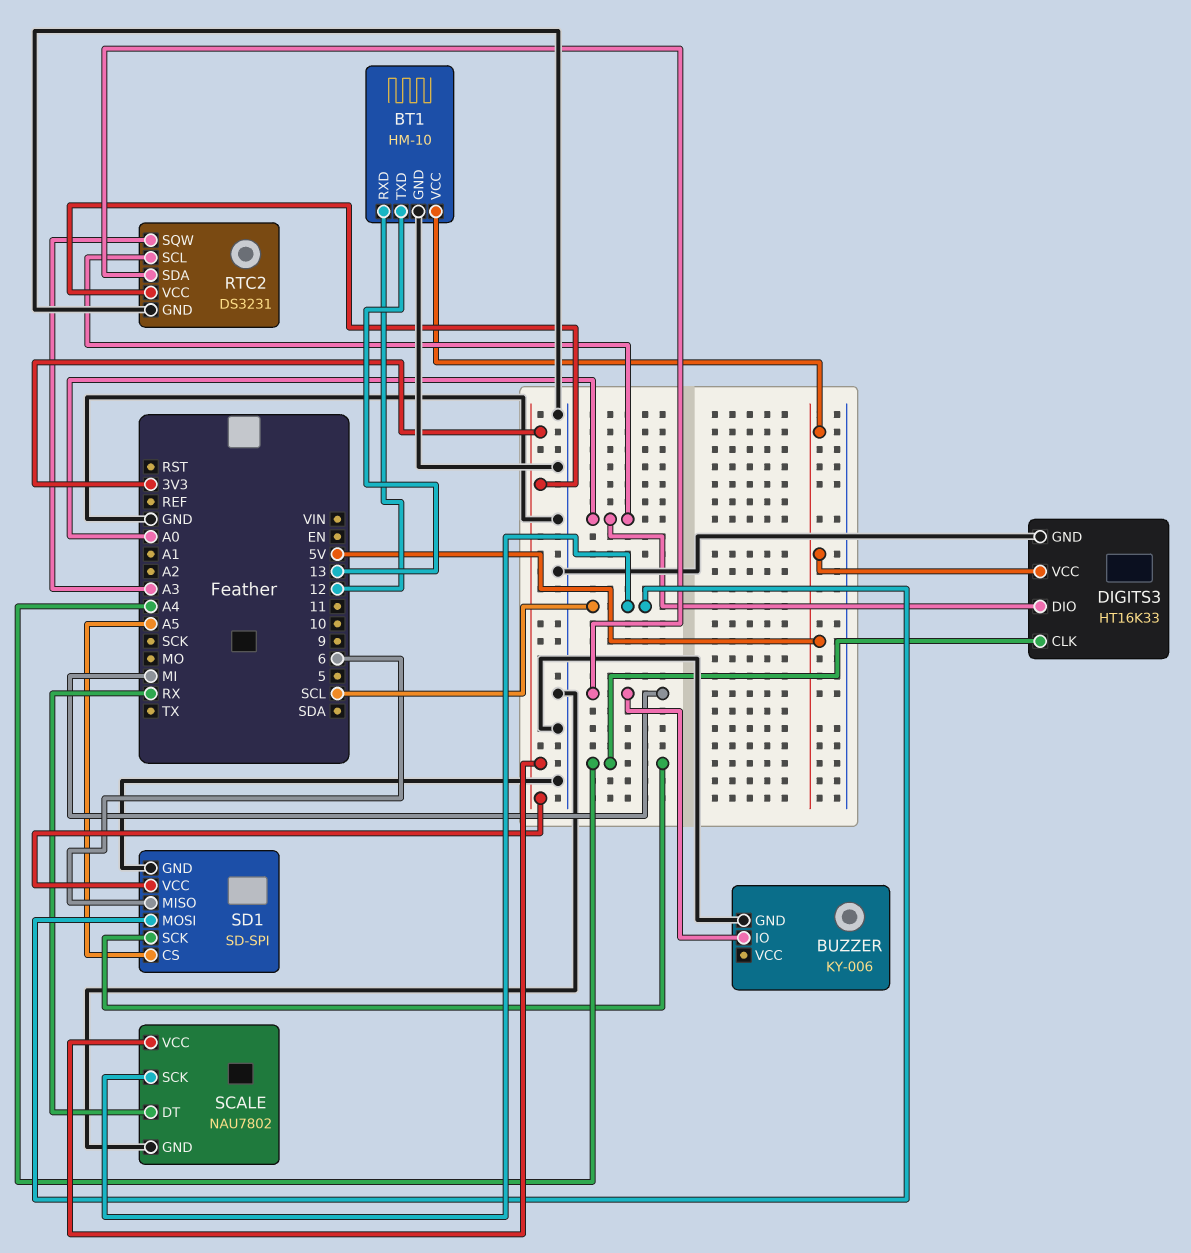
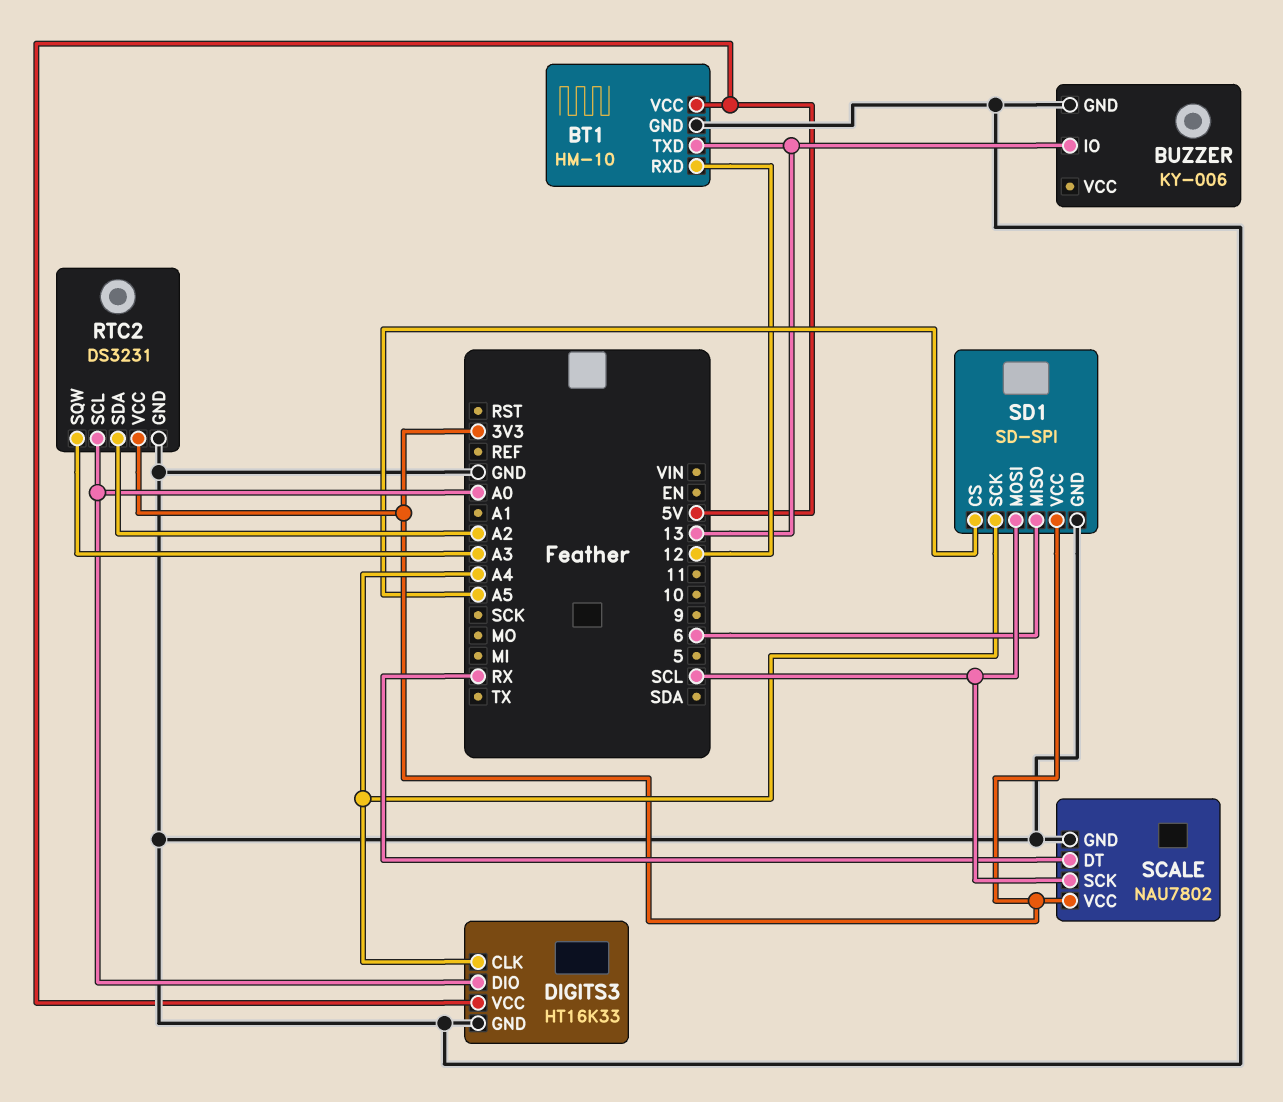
BUZZER pin IO: MI -> 13
RTC2 pin SDA: MI -> A2

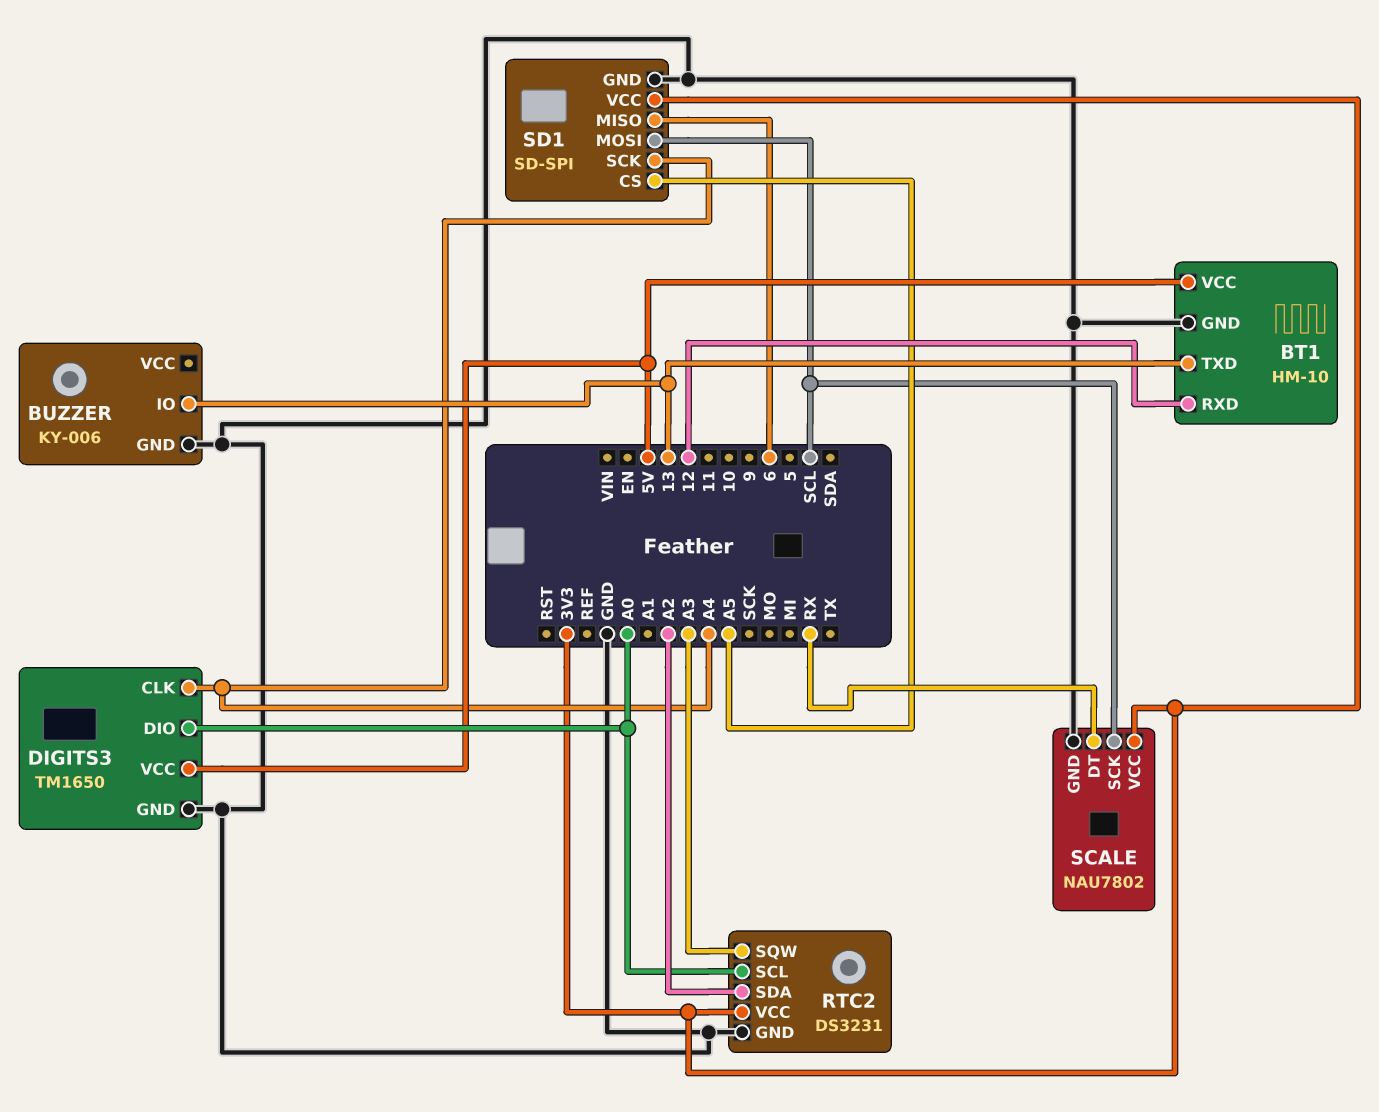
DIGITS3: HT16K33 -> TM1650

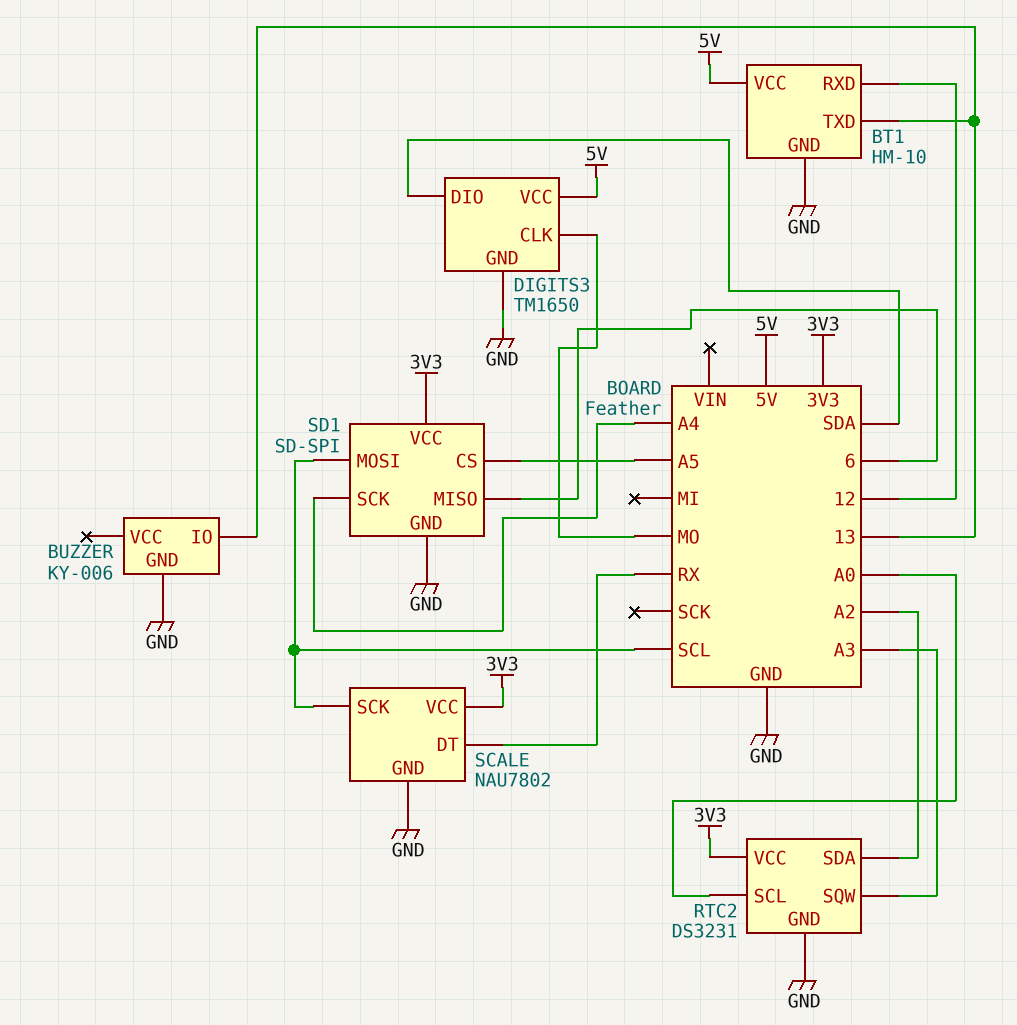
DIGITS3 pin CLK: A4 -> MO
DIGITS3 pin DIO: A0 -> SDA

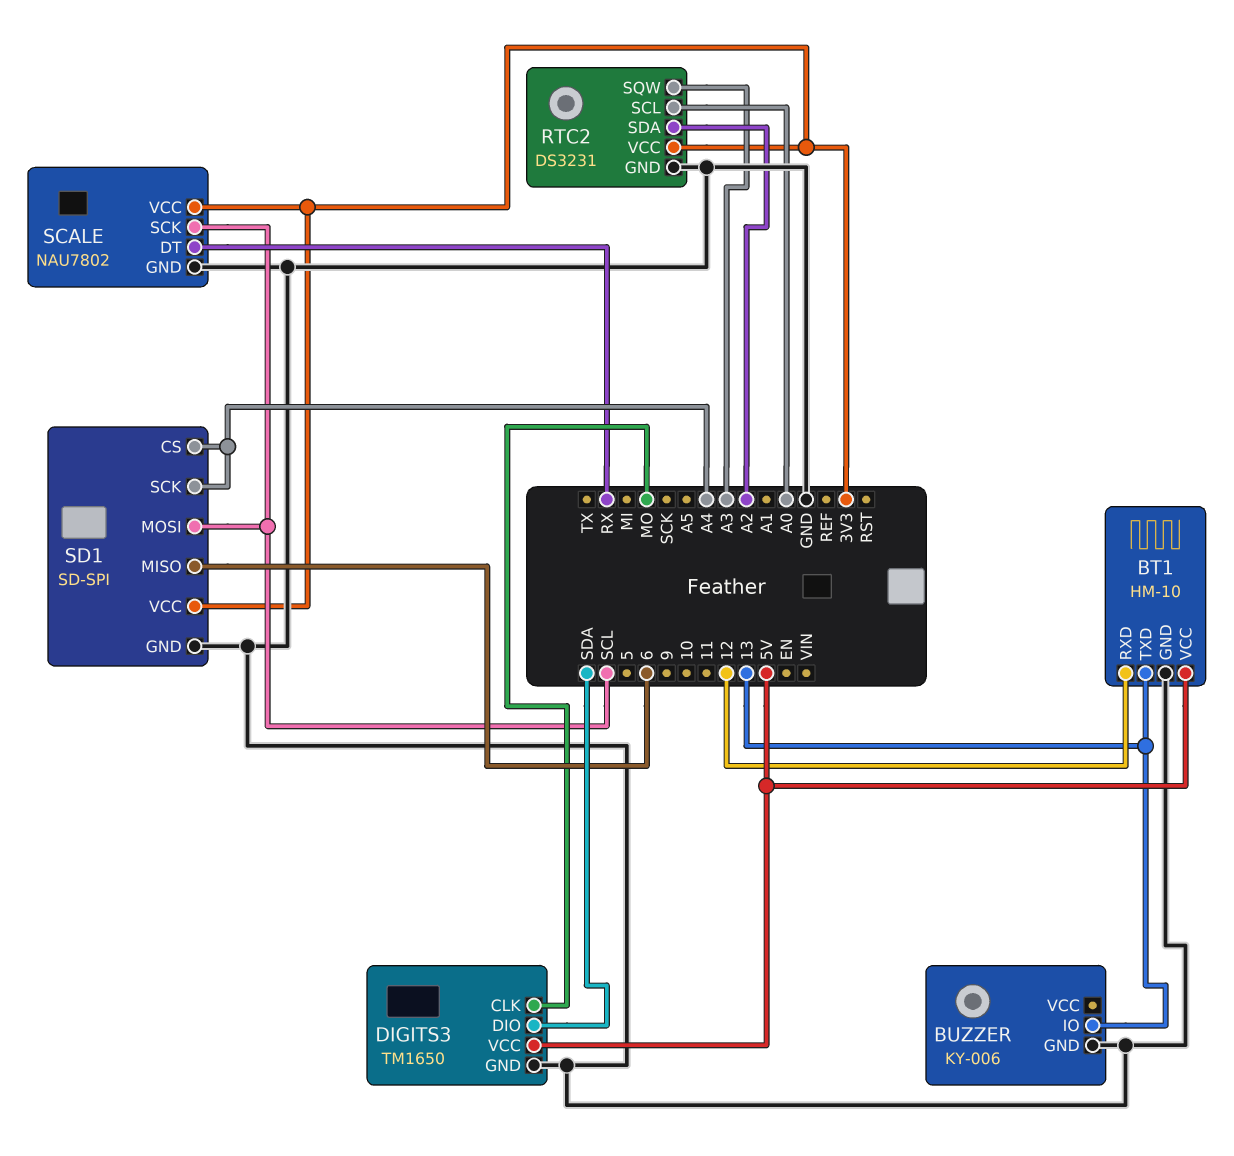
SD1 pin CS: A5 -> A4

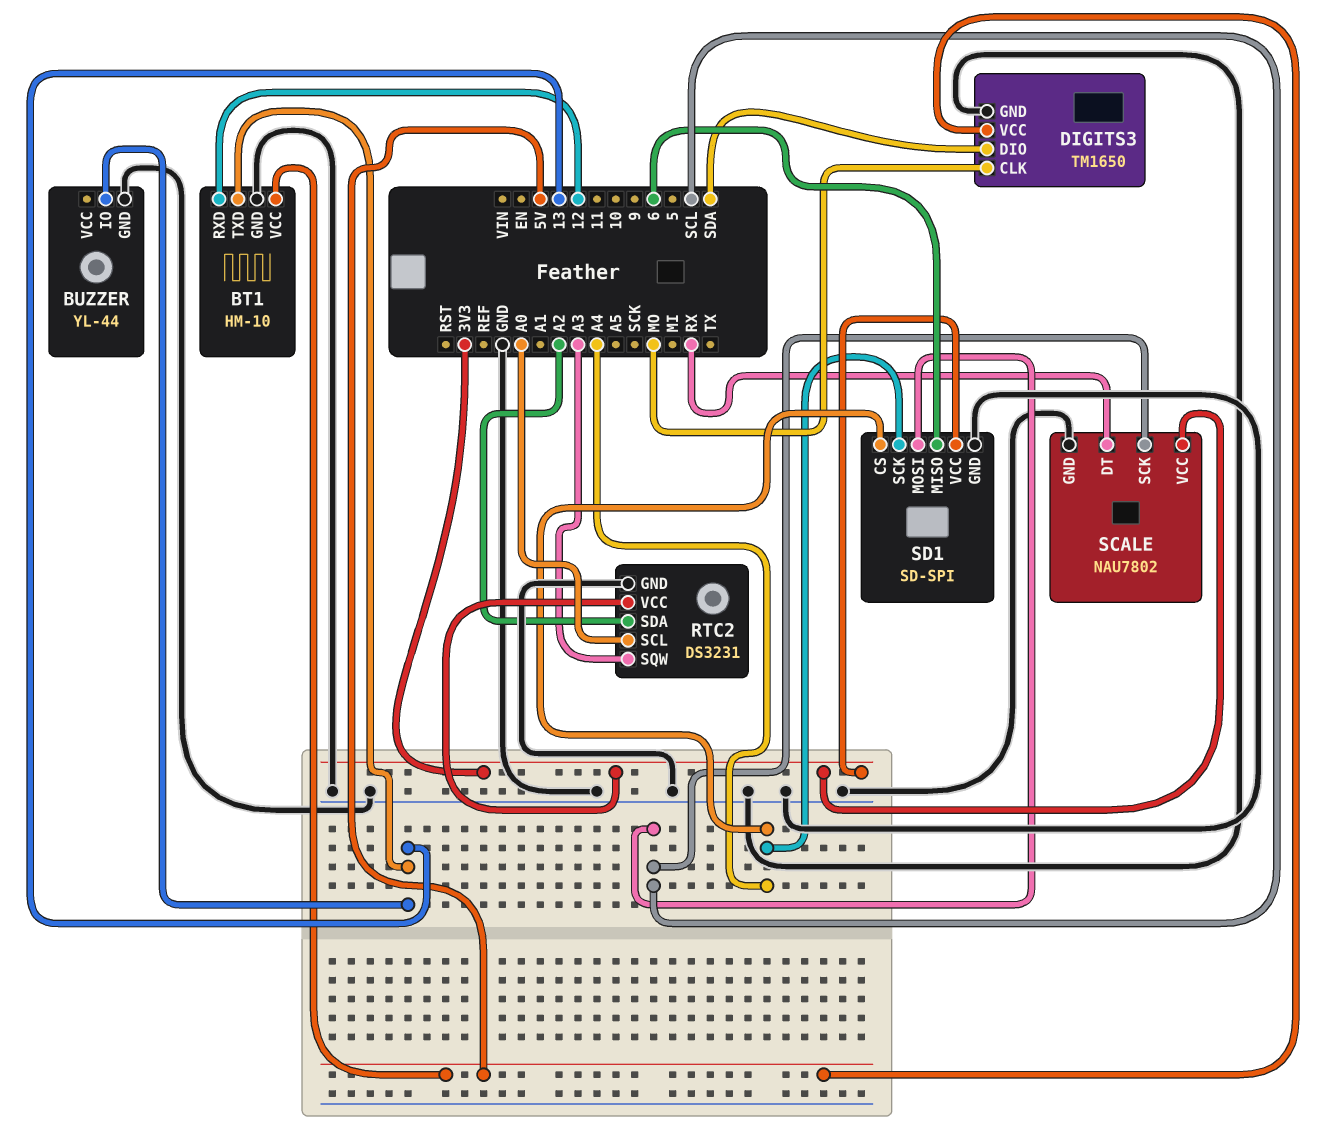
BUZZER: KY-006 -> YL-44

